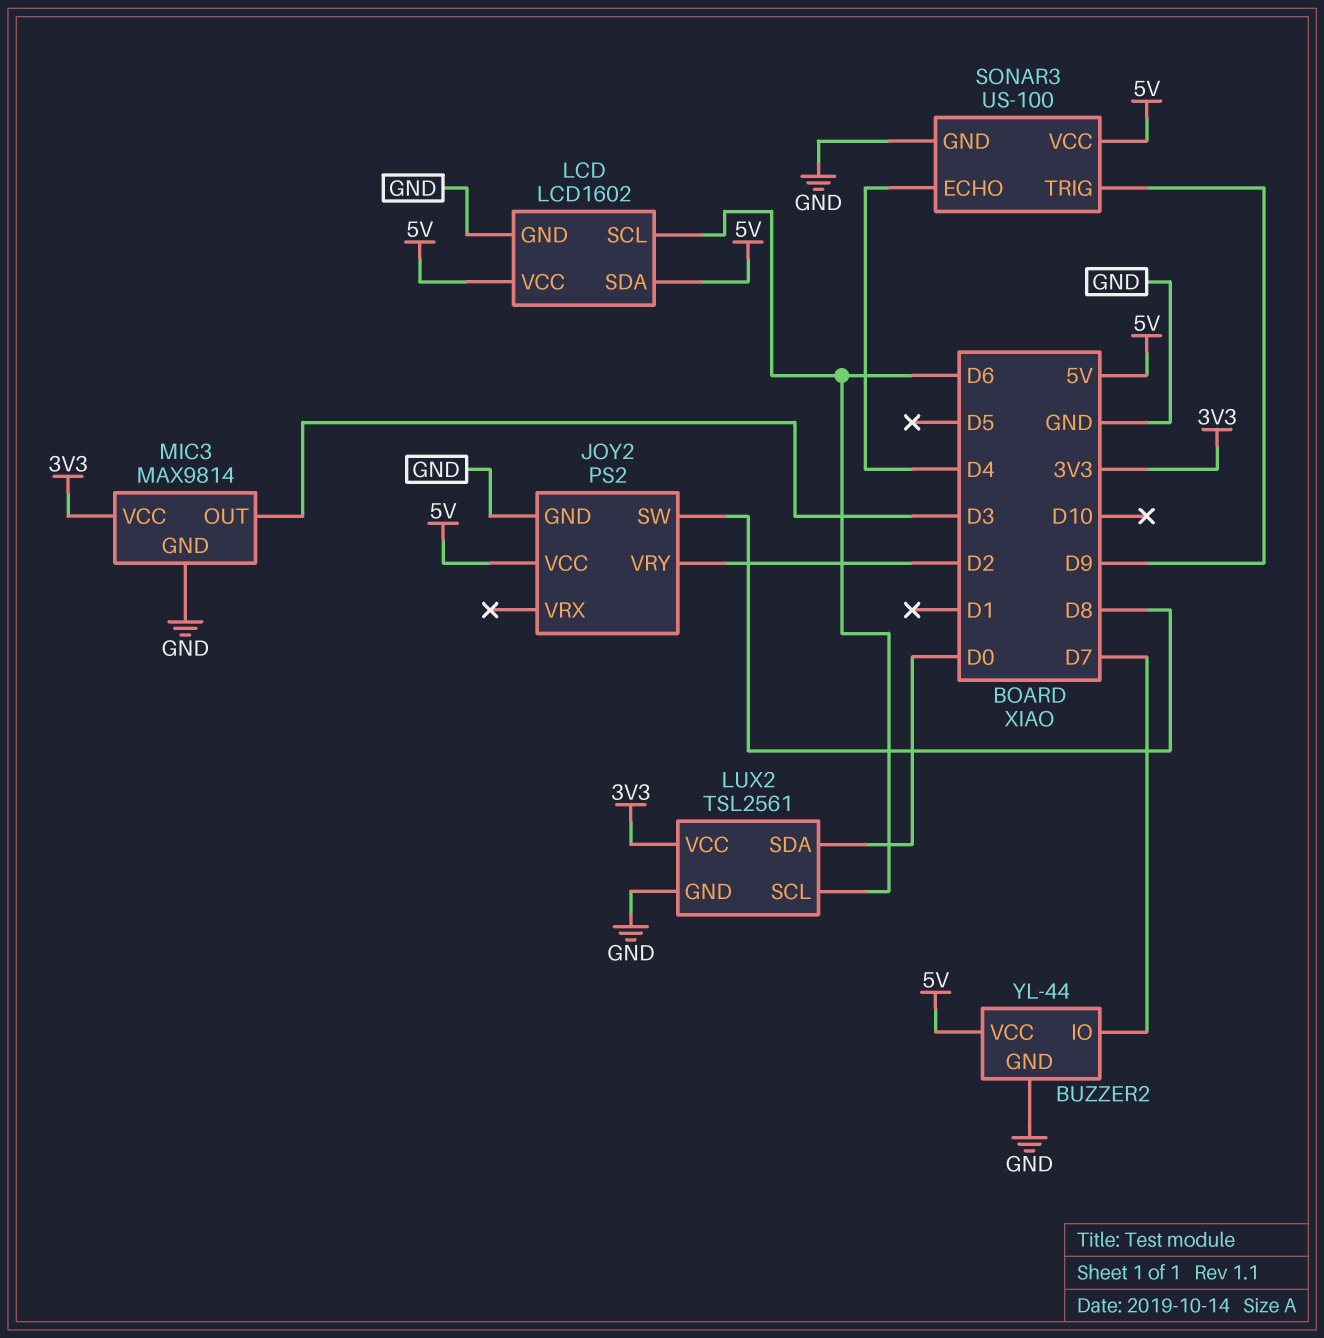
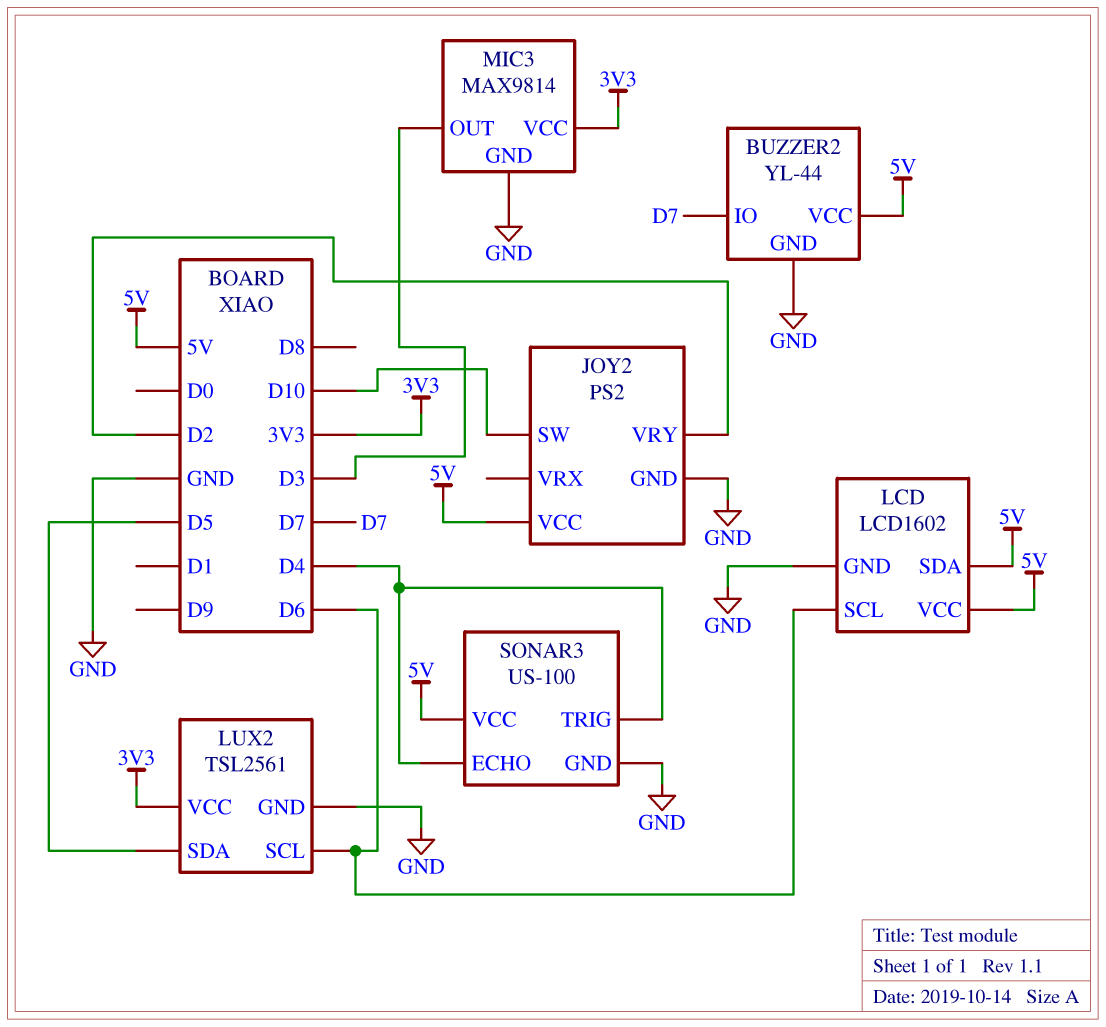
JOY2 pin SW: D8 -> D10
LUX2 pin SDA: D0 -> D5
SONAR3 pin TRIG: D9 -> D4

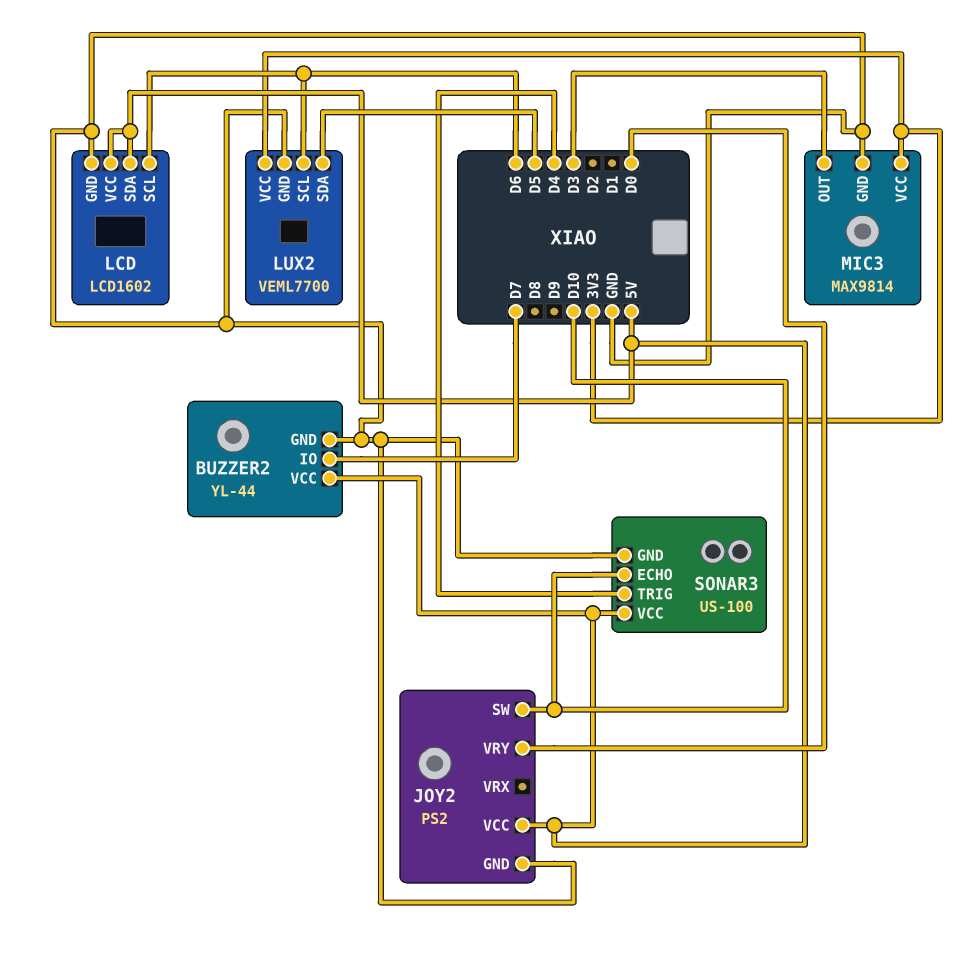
JOY2 pin VRY: D2 -> D0
LUX2: TSL2561 -> VEML7700
SONAR3 pin ECHO: D4 -> D10

